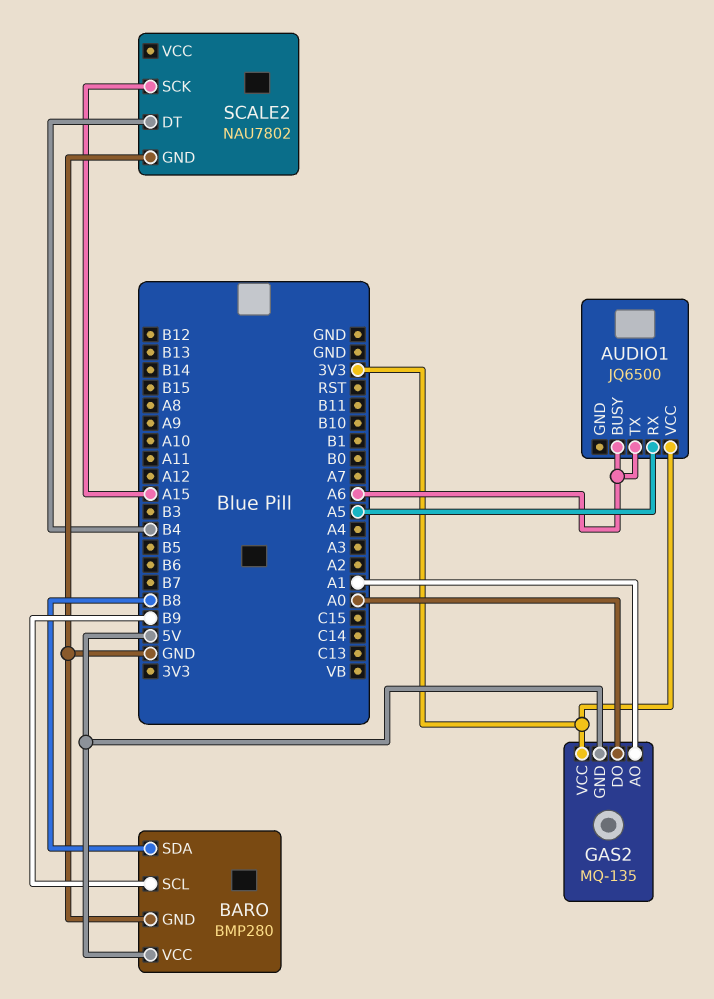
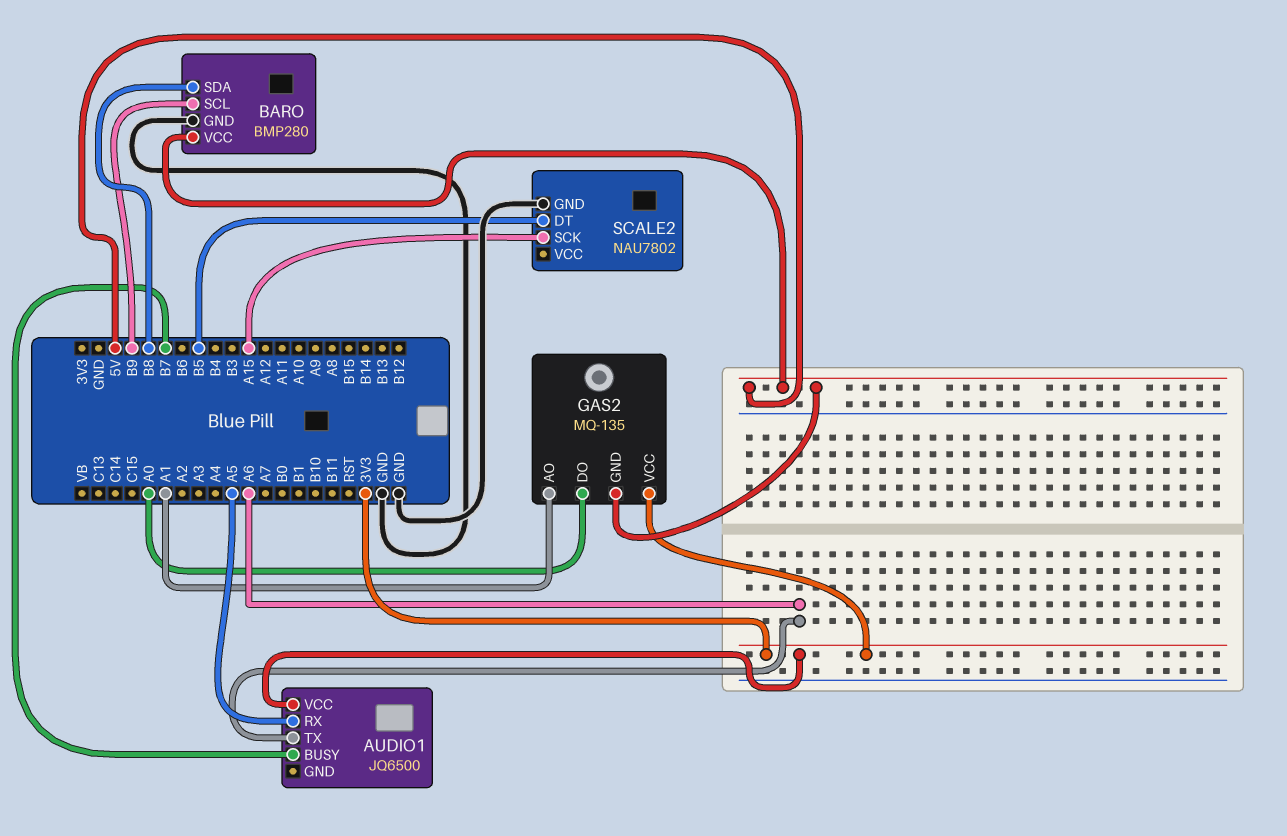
AUDIO1 pin BUSY: A6 -> B7
SCALE2 pin DT: B4 -> B5

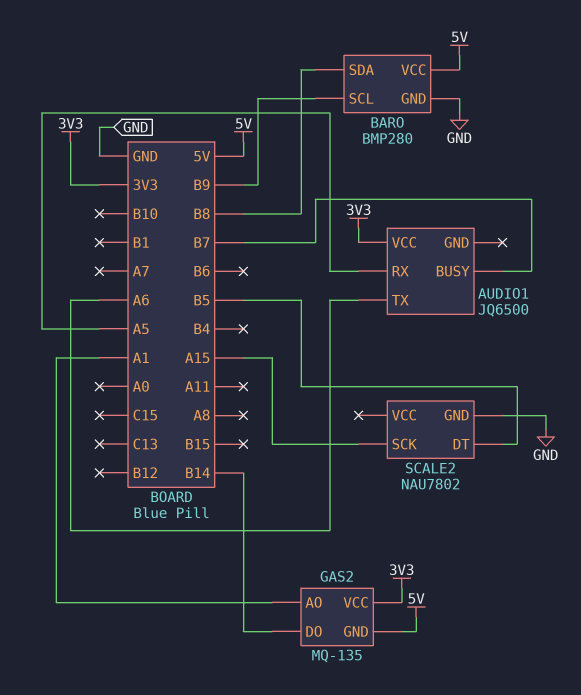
GAS2 pin DO: A0 -> B14

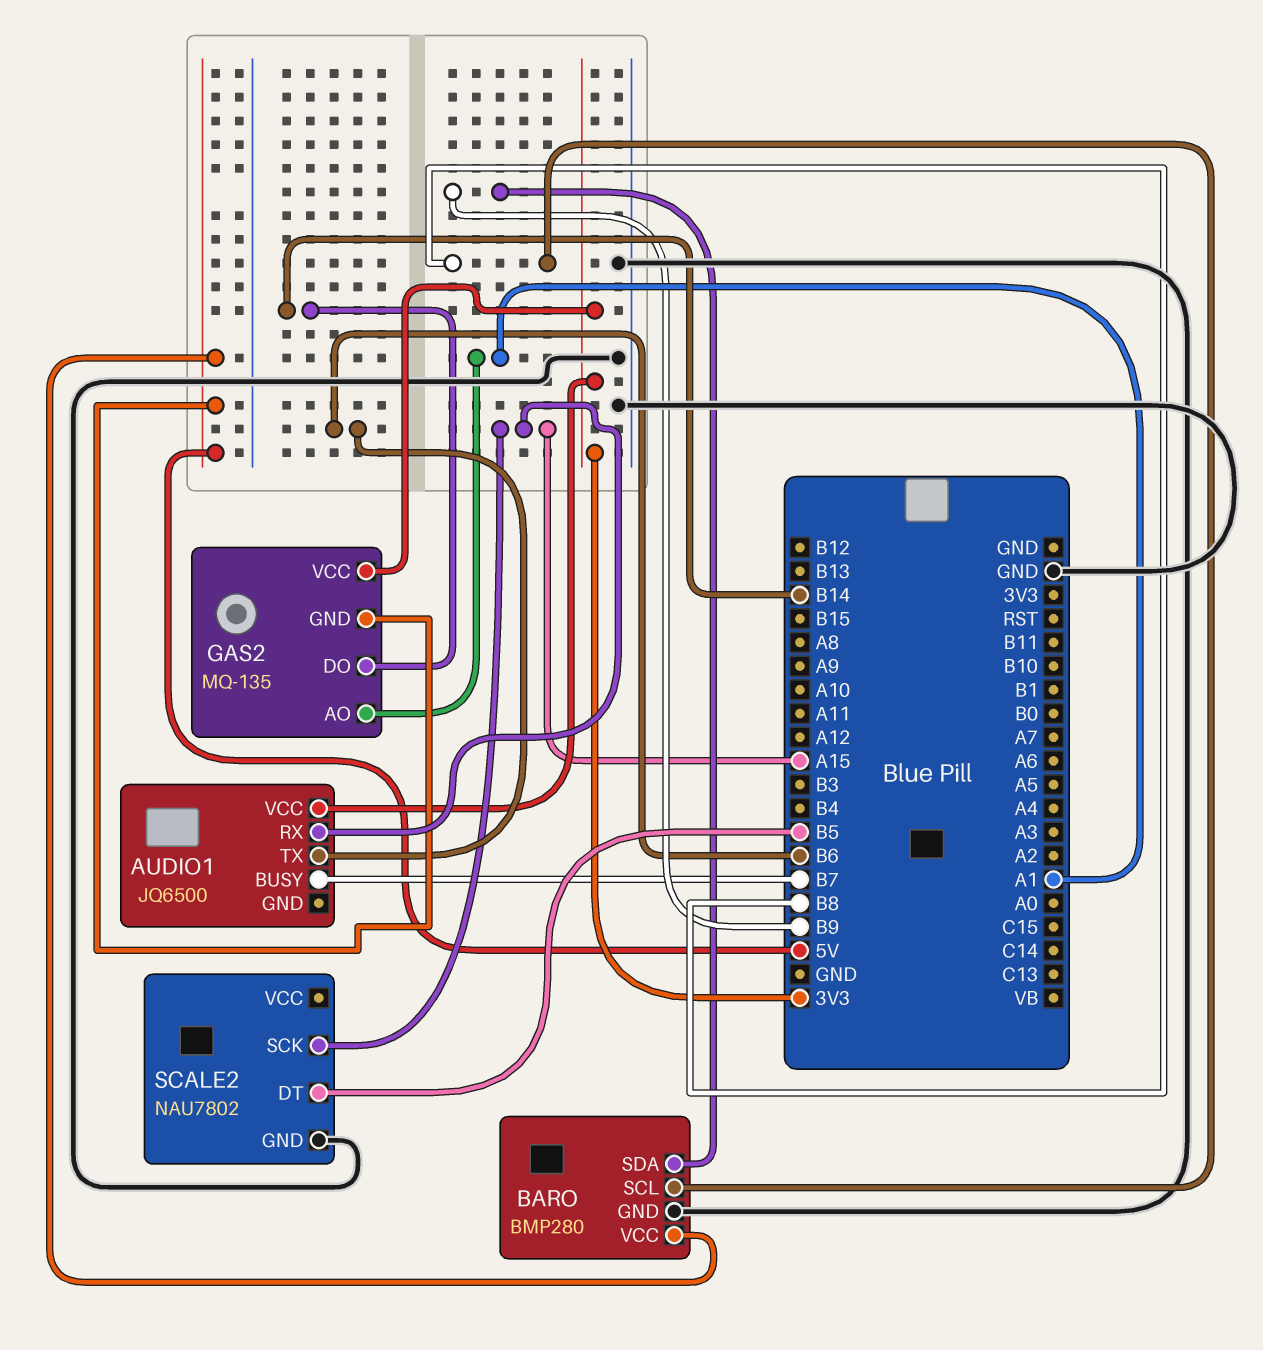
AUDIO1 pin RX: A5 -> A15
AUDIO1 pin TX: A6 -> B6
BARO pin SCL: B9 -> B8
BARO pin SDA: B8 -> B9

